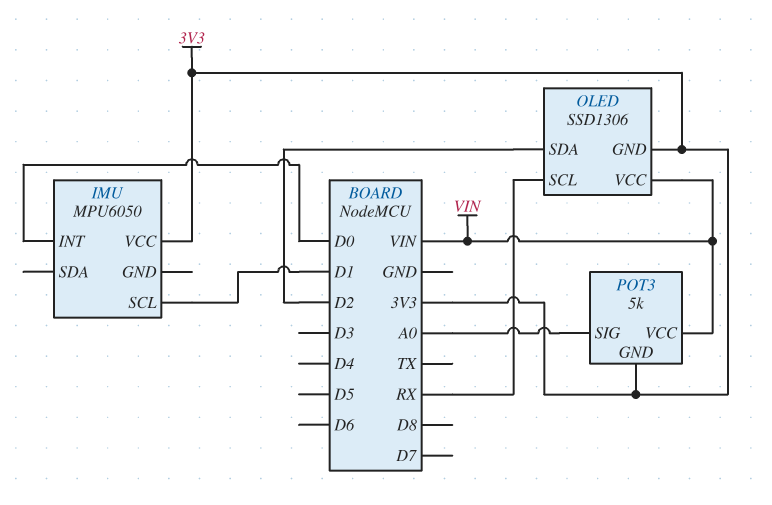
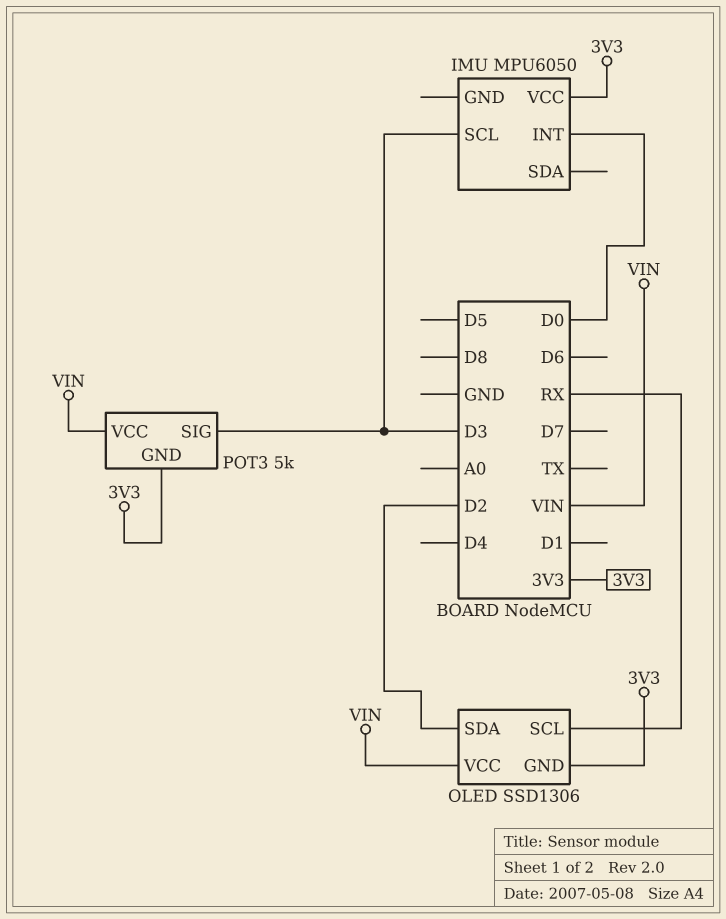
IMU pin SCL: D1 -> D3
POT3 pin SIG: A0 -> D3

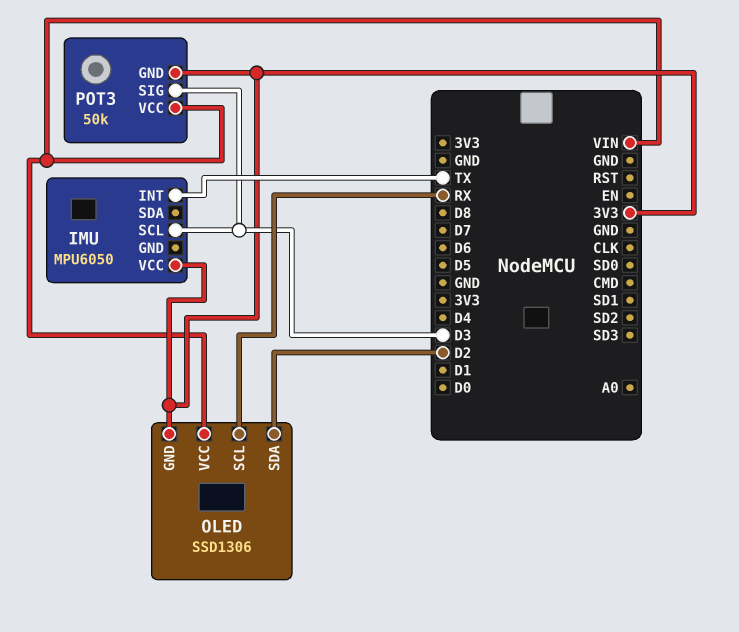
IMU pin INT: D0 -> TX
POT3: 5k -> 50k

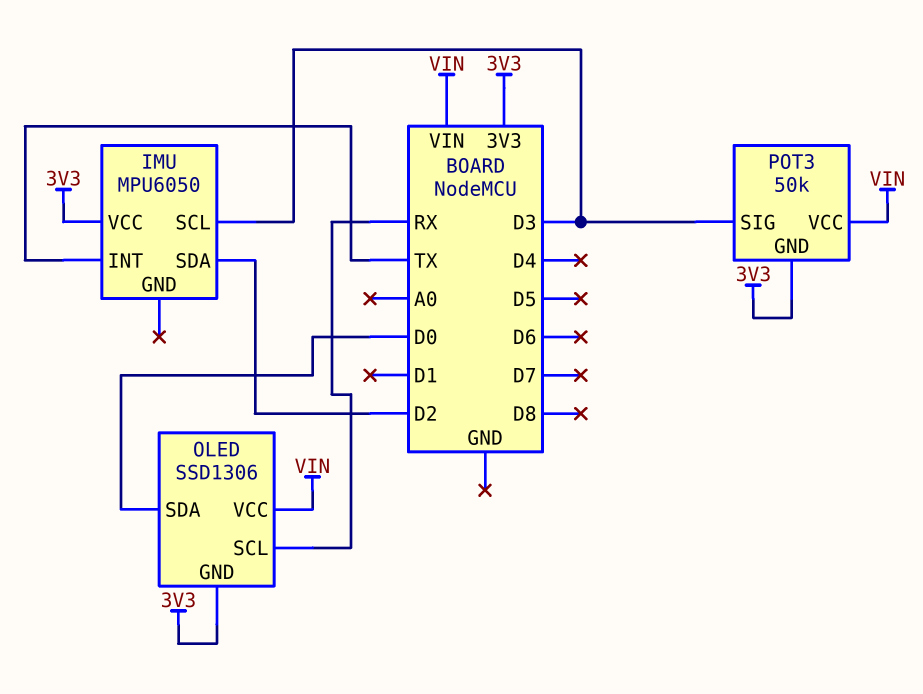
IMU pin SDA: none -> D2
OLED pin SDA: D2 -> D0

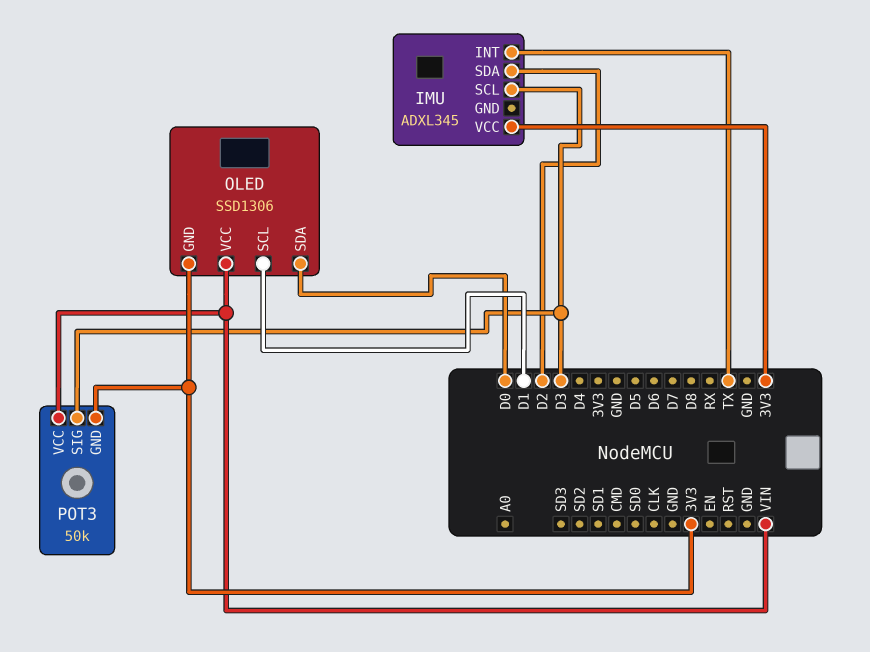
IMU: MPU6050 -> ADXL345
OLED pin SCL: RX -> D1

